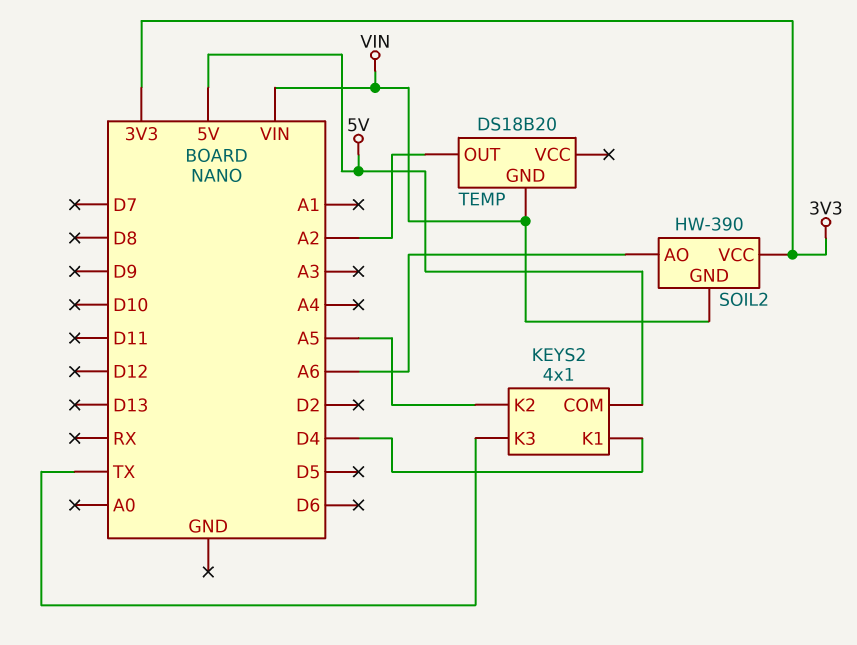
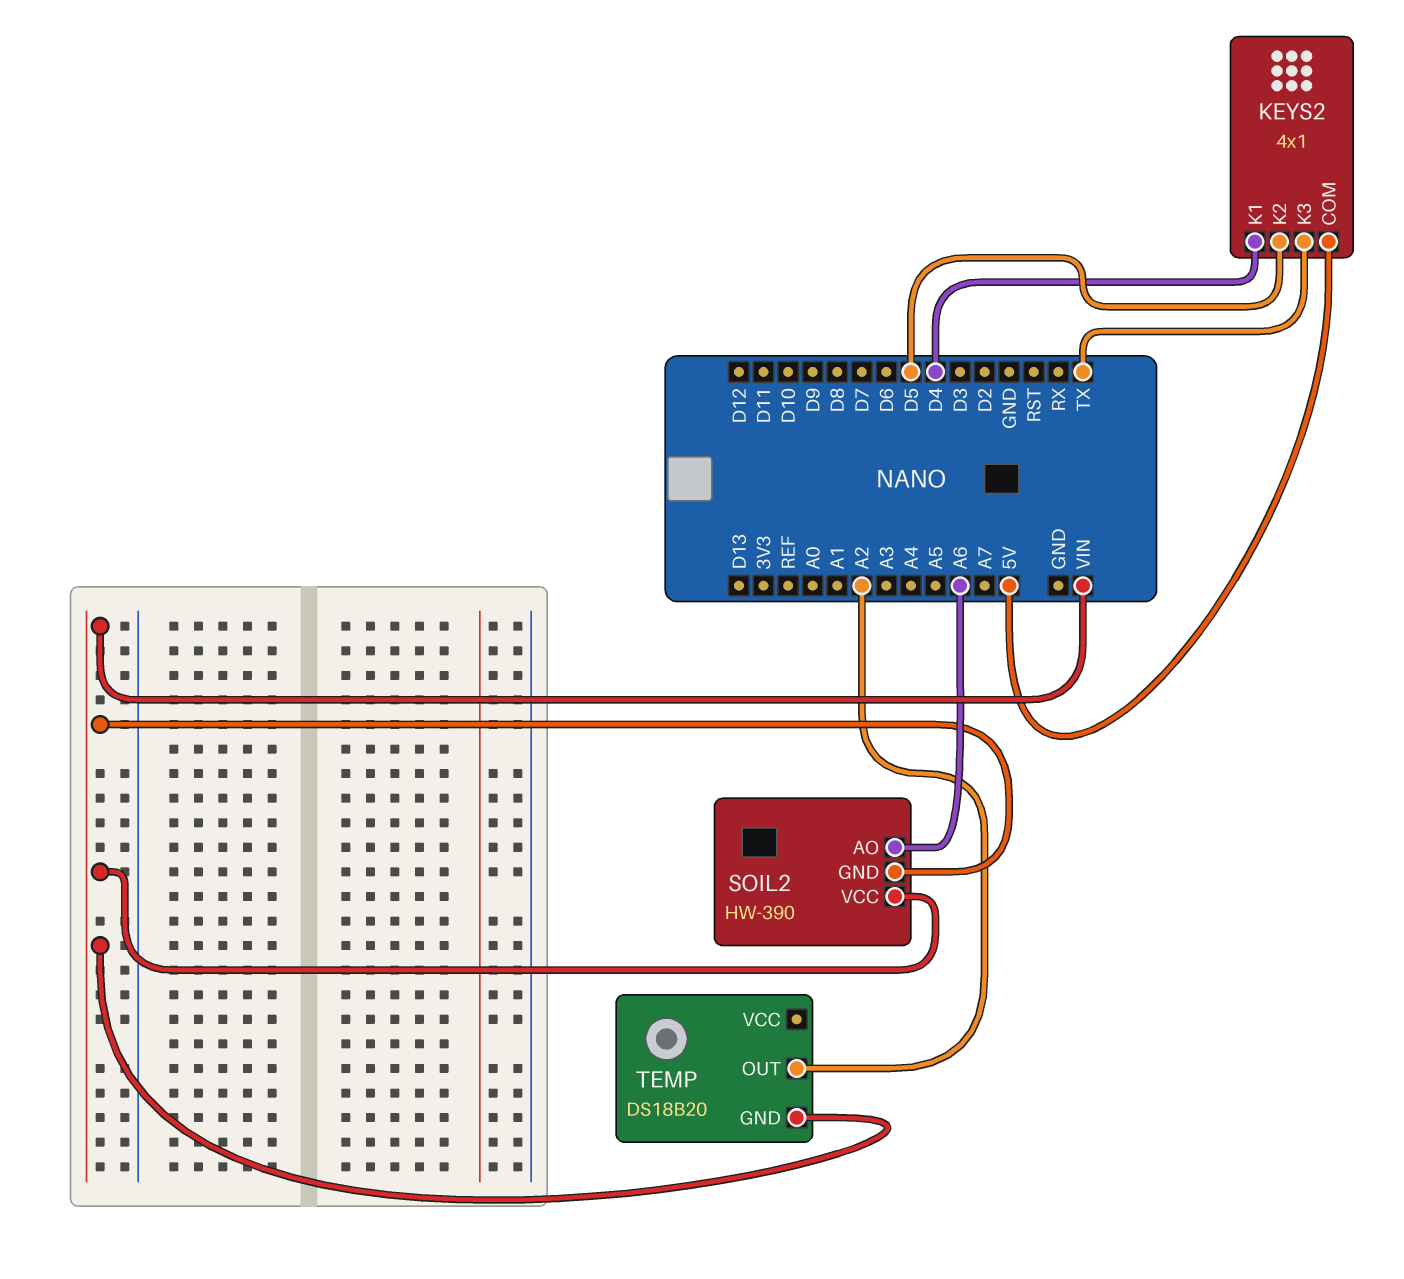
KEYS2 pin K2: A5 -> D5
SOIL2 pin VCC: 3V3 -> VIN

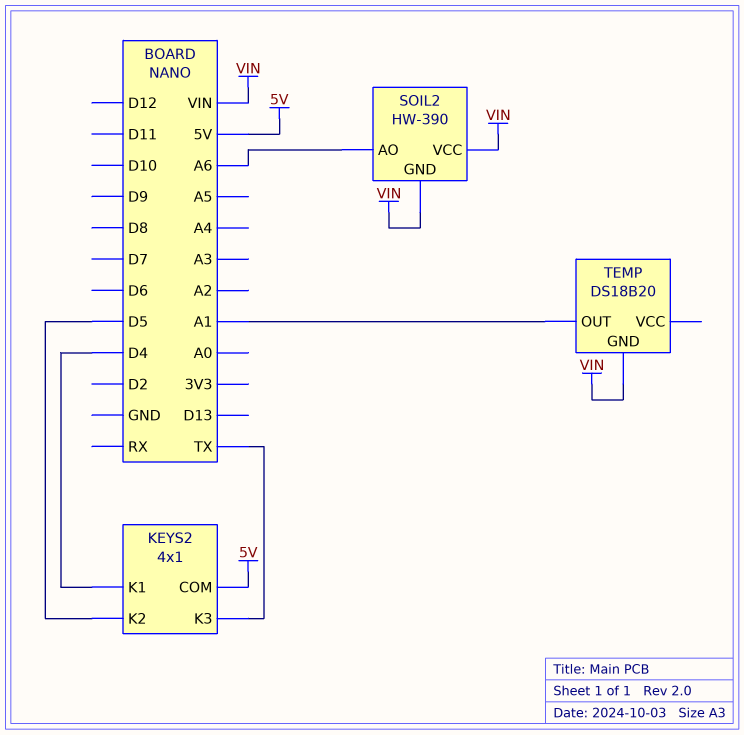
TEMP pin OUT: A2 -> A1

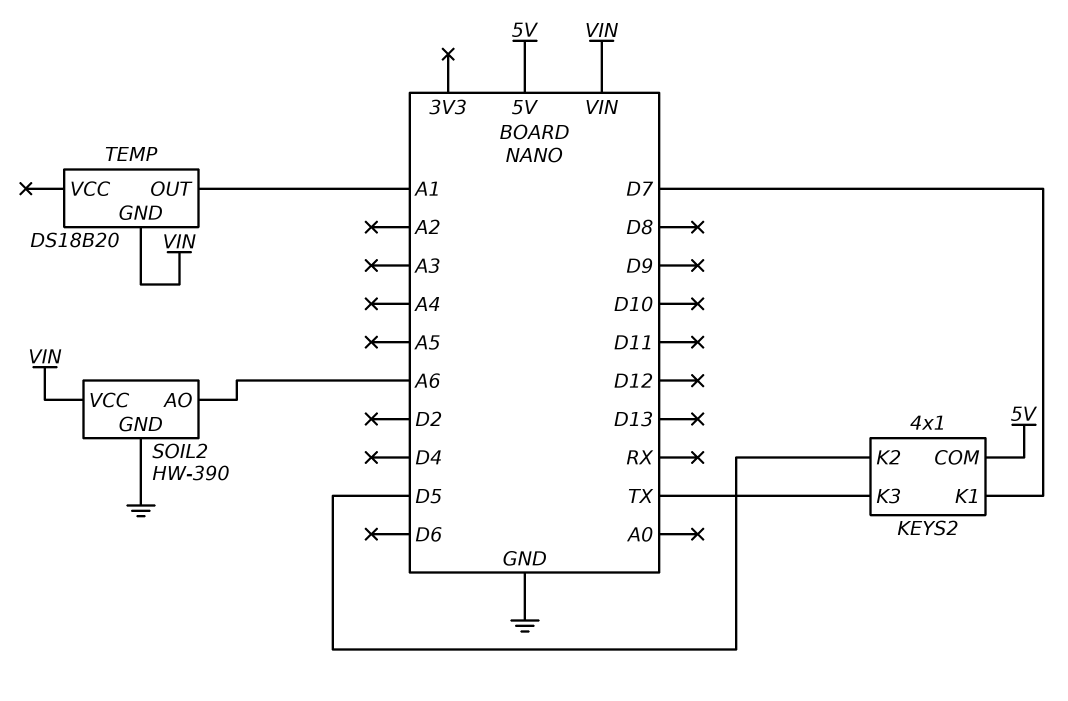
KEYS2 pin K1: D4 -> D7
SOIL2 pin GND: VIN -> GND

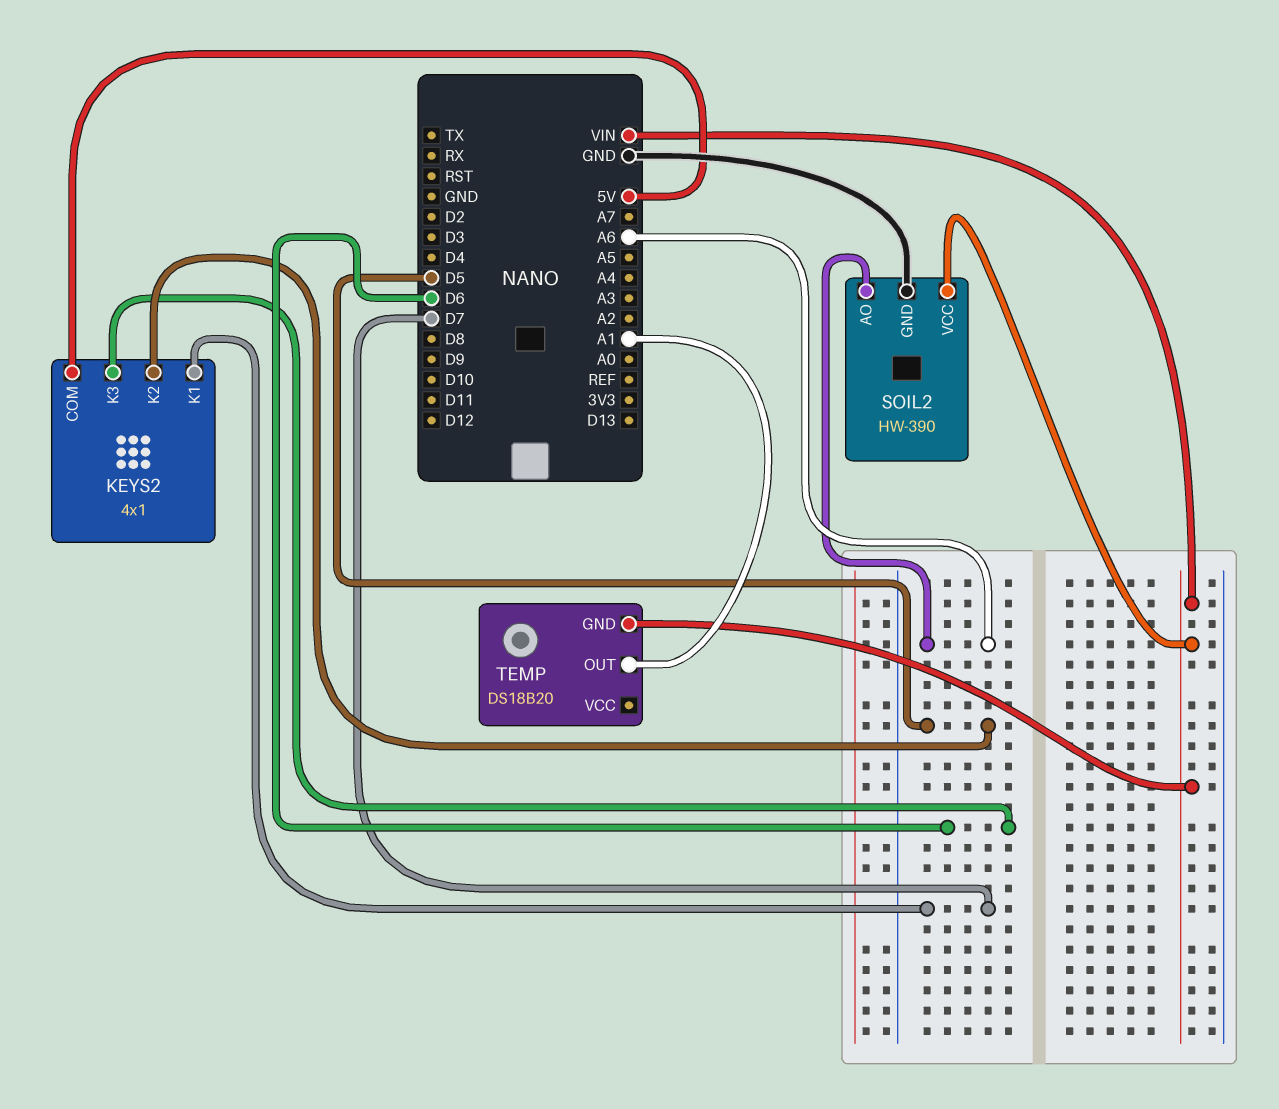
KEYS2 pin K3: TX -> D6

